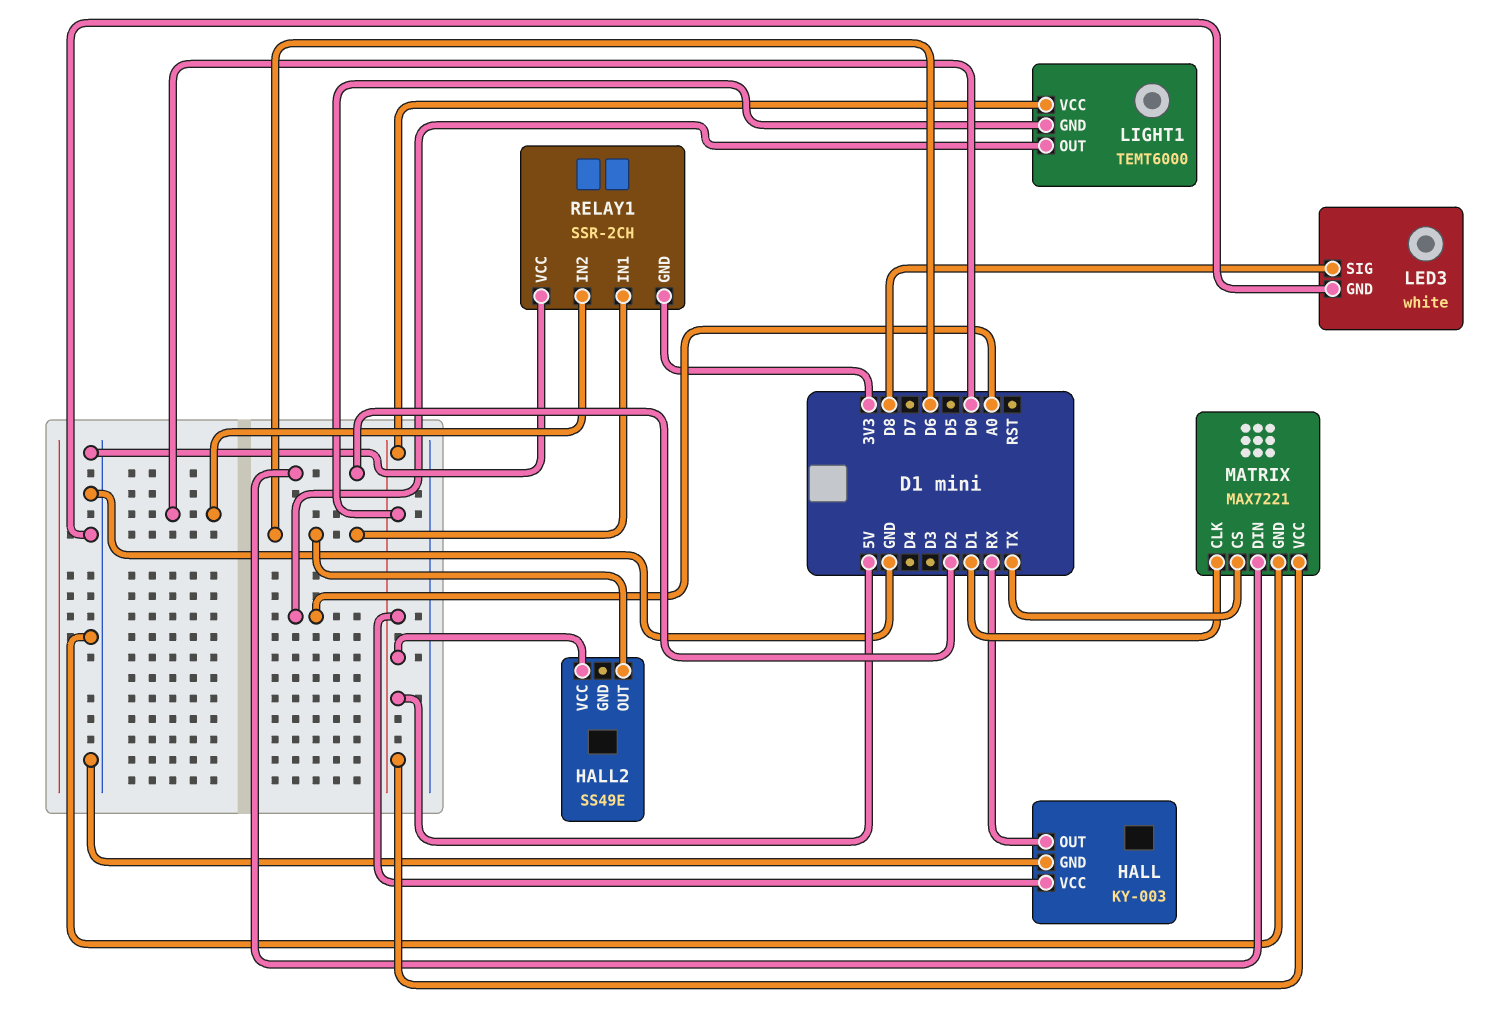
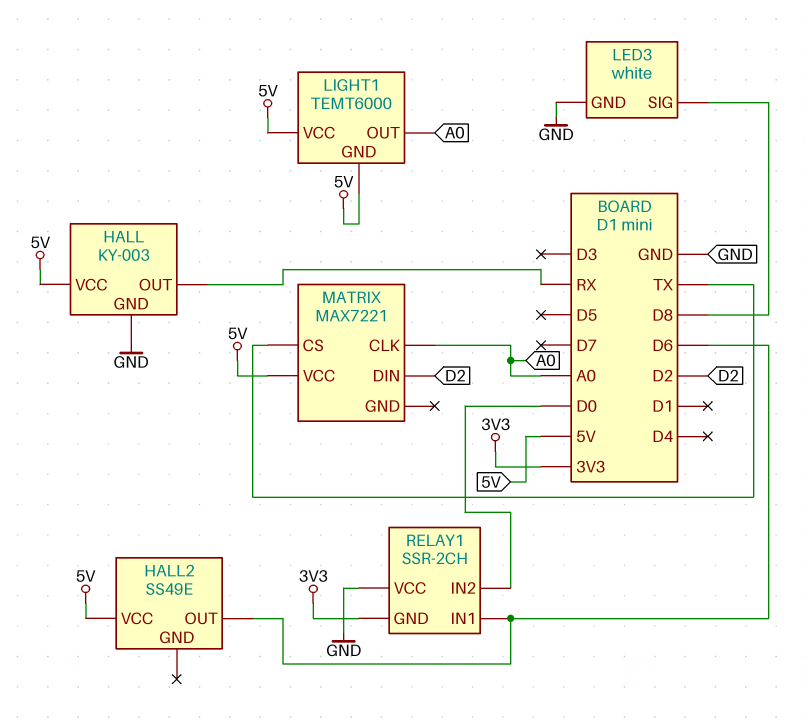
MATRIX pin CLK: D1 -> A0
MATRIX pin GND: GND -> none

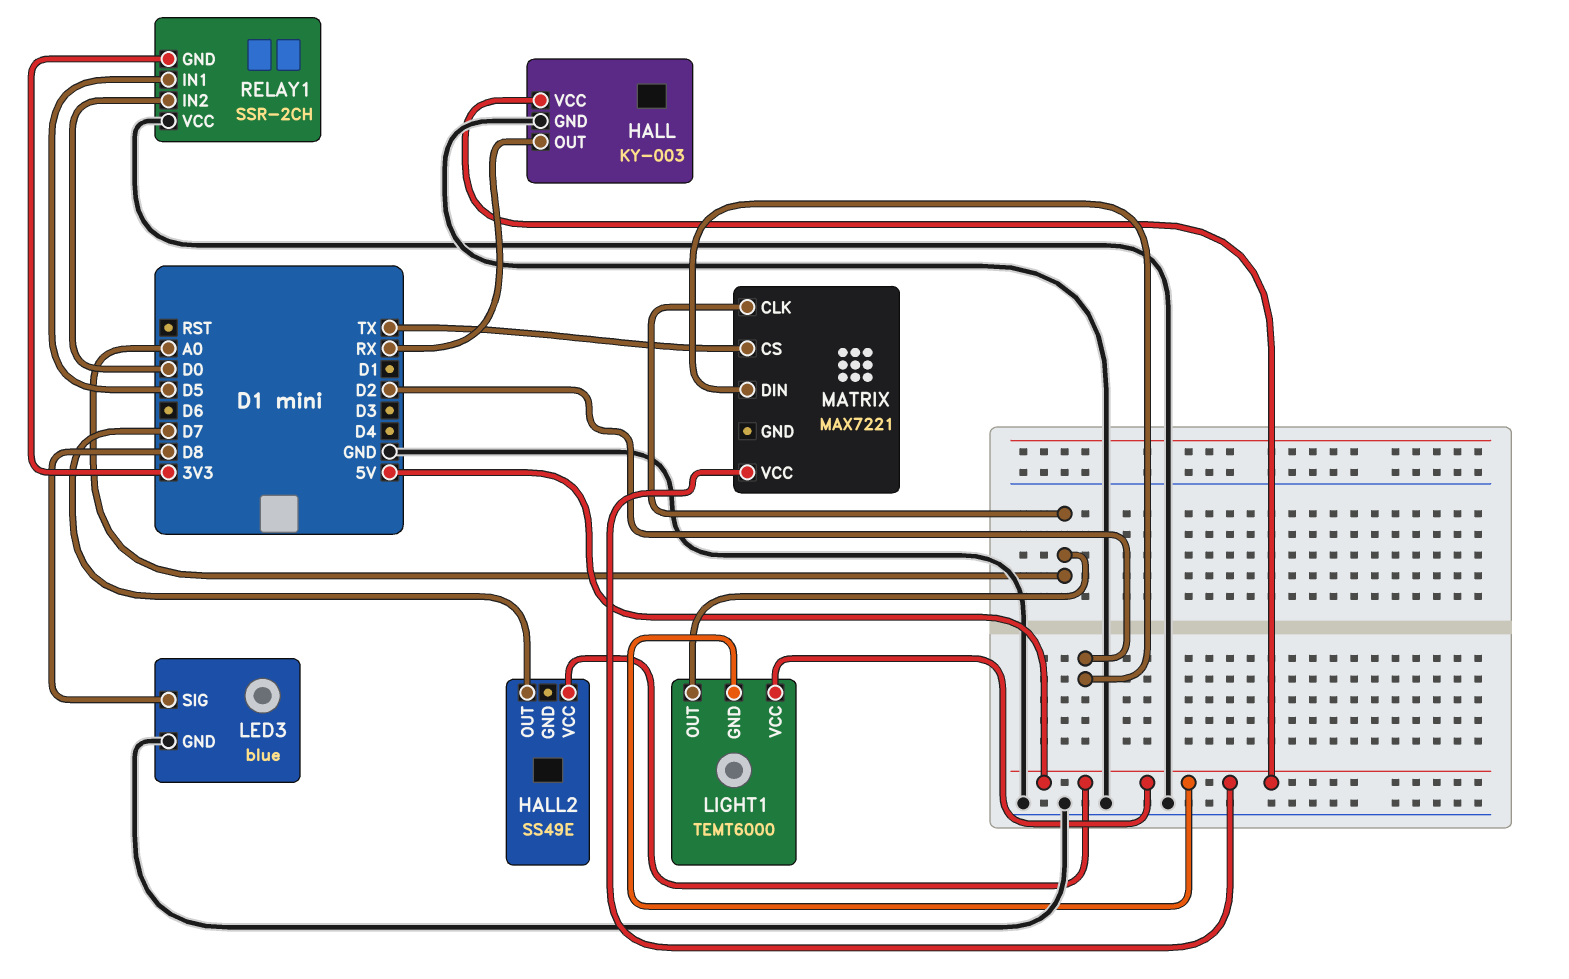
HALL2 pin OUT: D6 -> D7
LED3: white -> blue
RELAY1 pin IN1: D6 -> D5

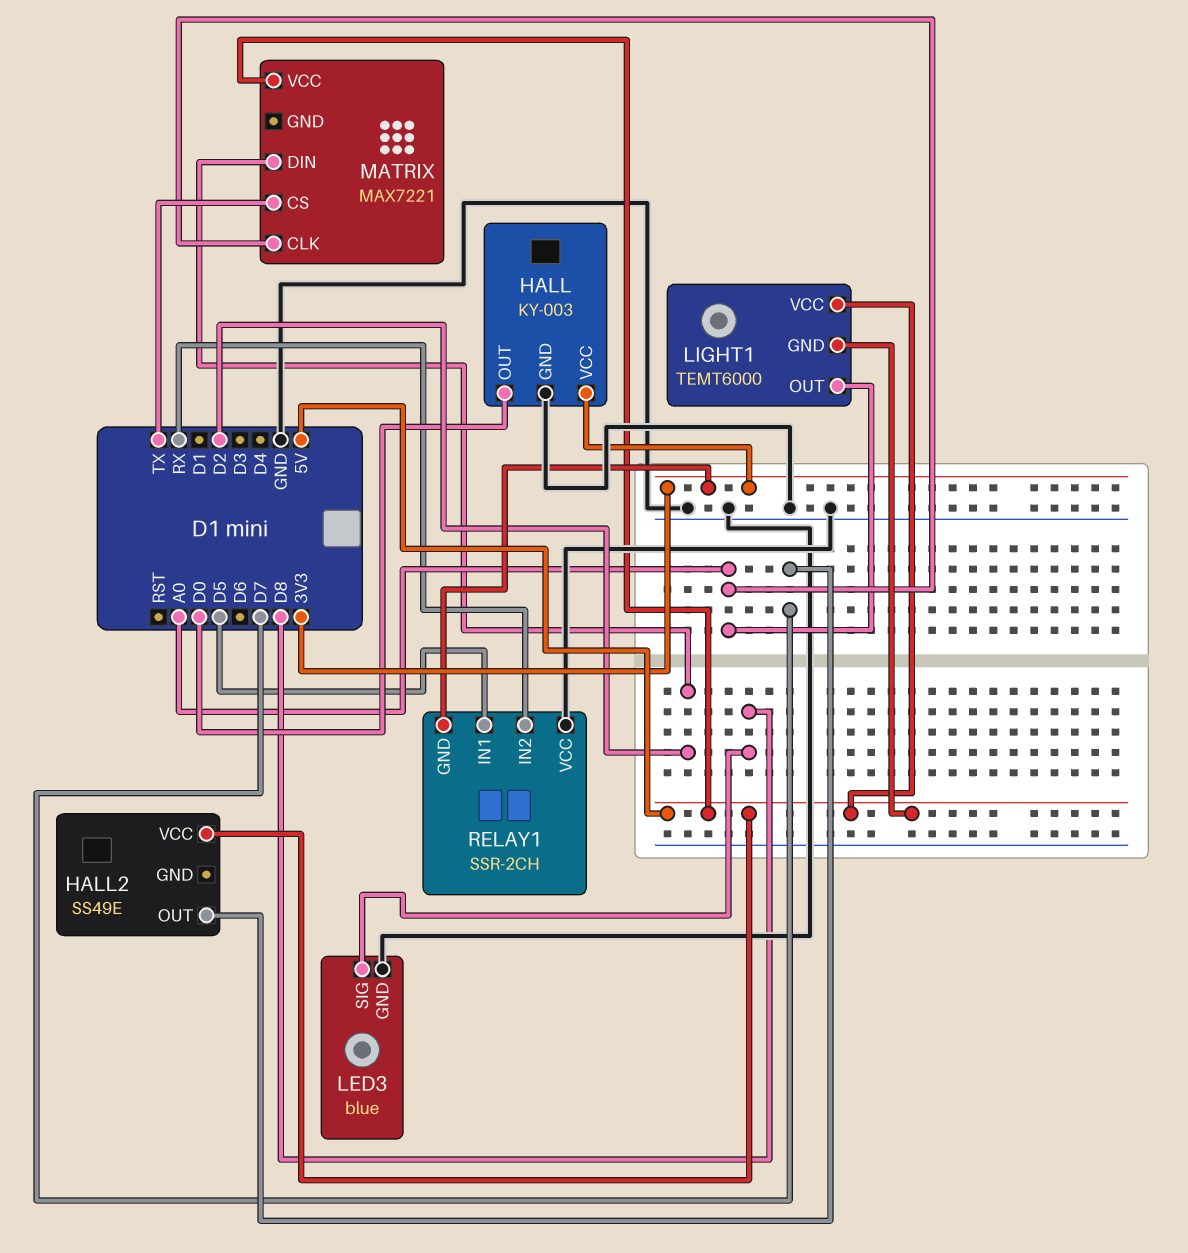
HALL pin OUT: RX -> D0
HALL pin VCC: 5V -> 3V3
RELAY1 pin IN2: D0 -> RX

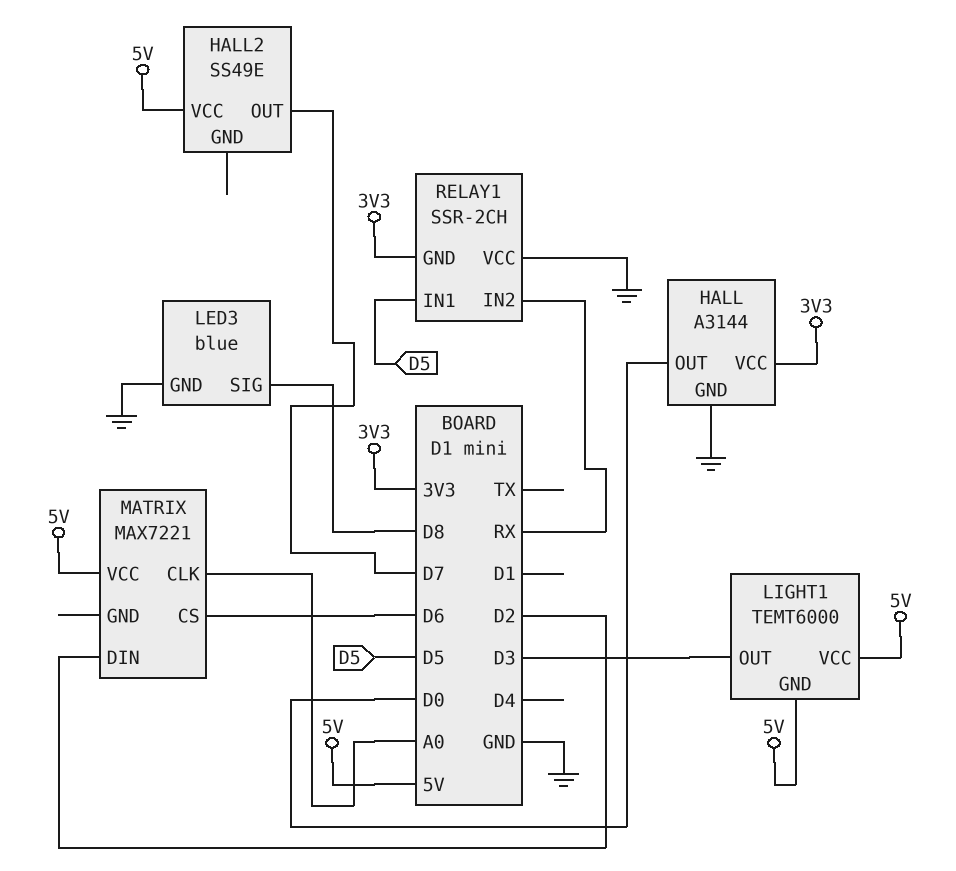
HALL: KY-003 -> A3144
LIGHT1 pin OUT: A0 -> D3
MATRIX pin CS: TX -> D6

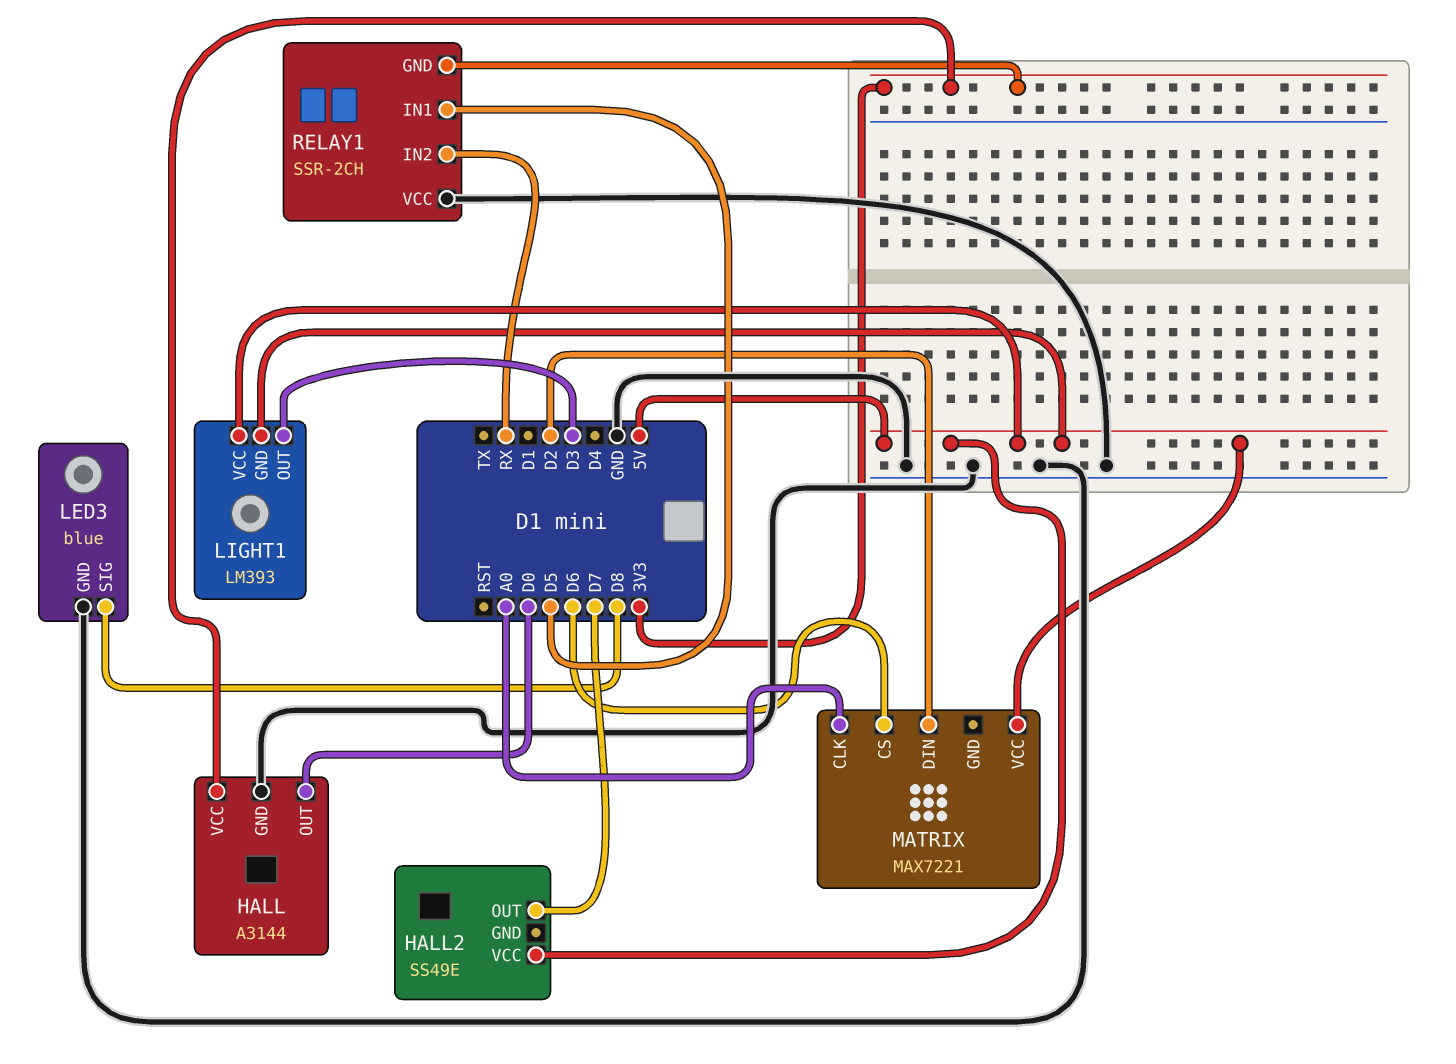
LIGHT1: TEMT6000 -> LM393

